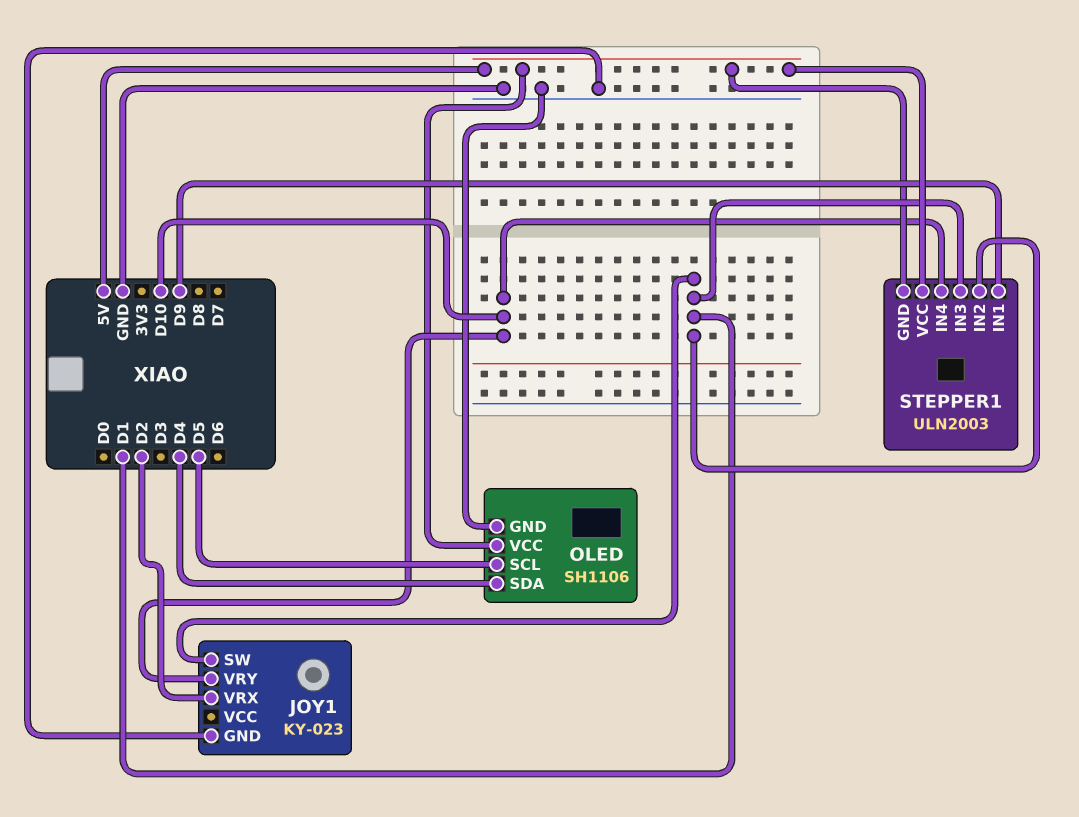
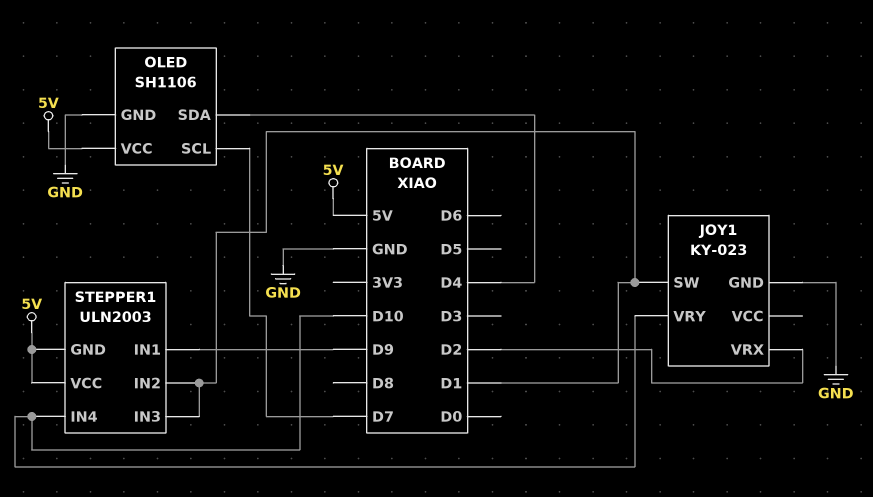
OLED pin SCL: D5 -> D7

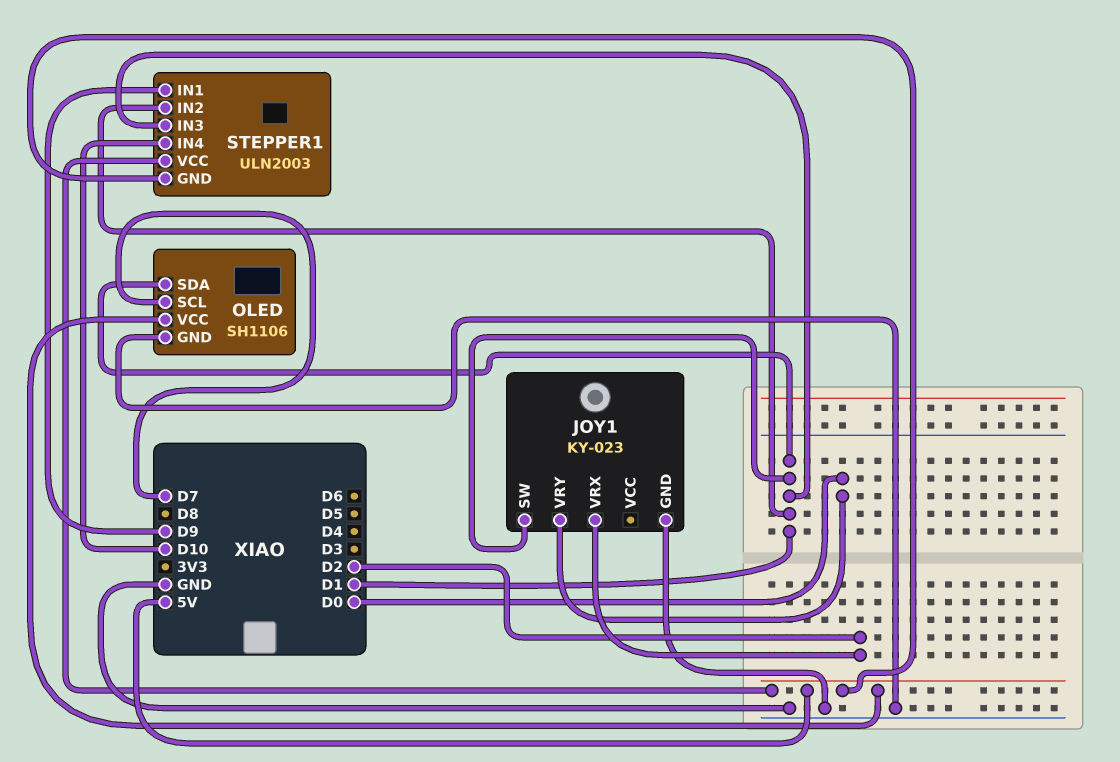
JOY1 pin VRY: D10 -> D0
OLED pin SDA: D4 -> D1

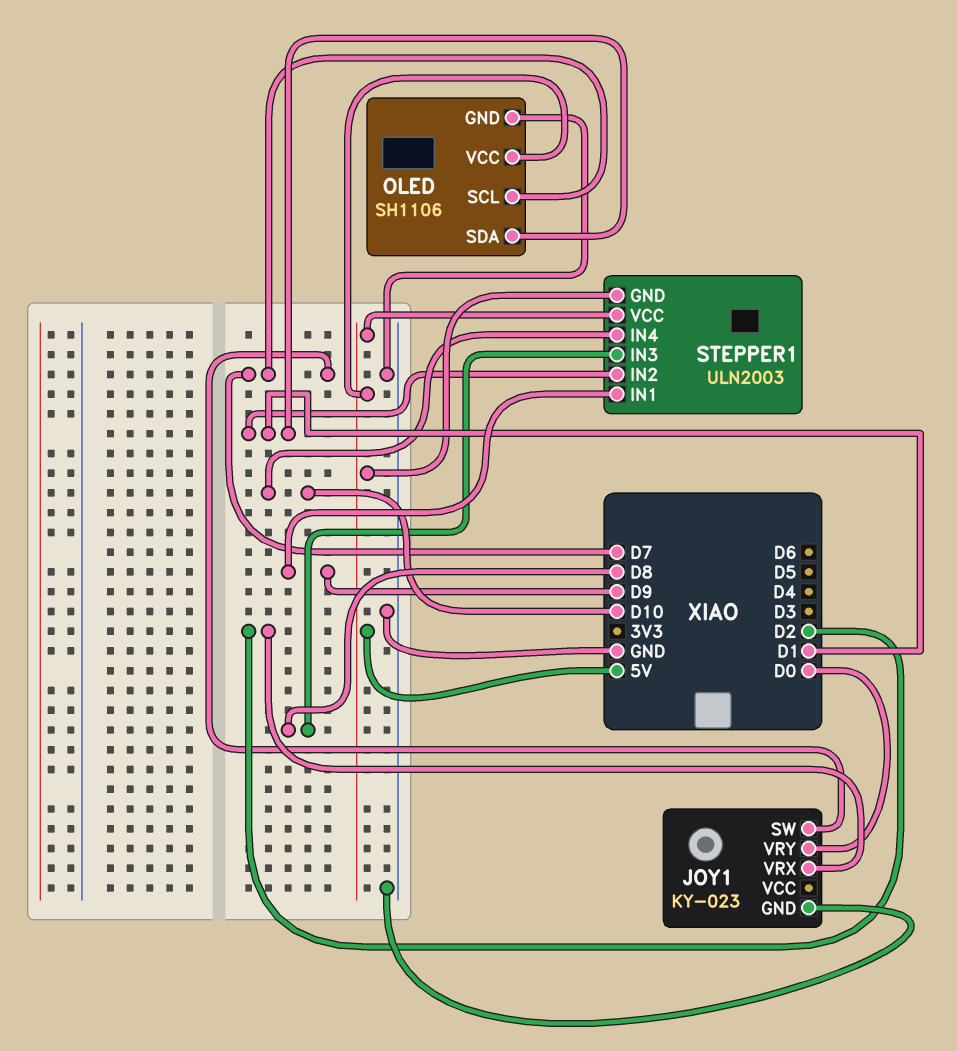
JOY1 pin SW: D1 -> D7
STEPPER1 pin IN3: D1 -> D8

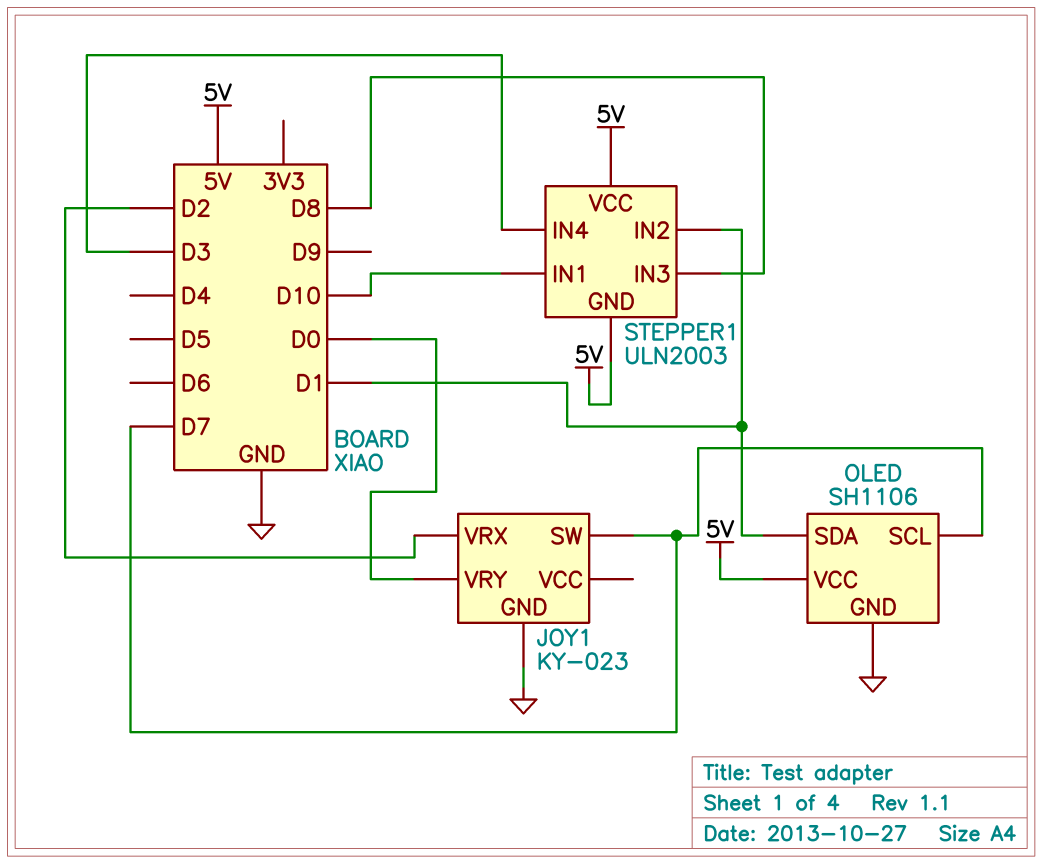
STEPPER1 pin IN1: D9 -> D10
STEPPER1 pin IN4: D10 -> D3

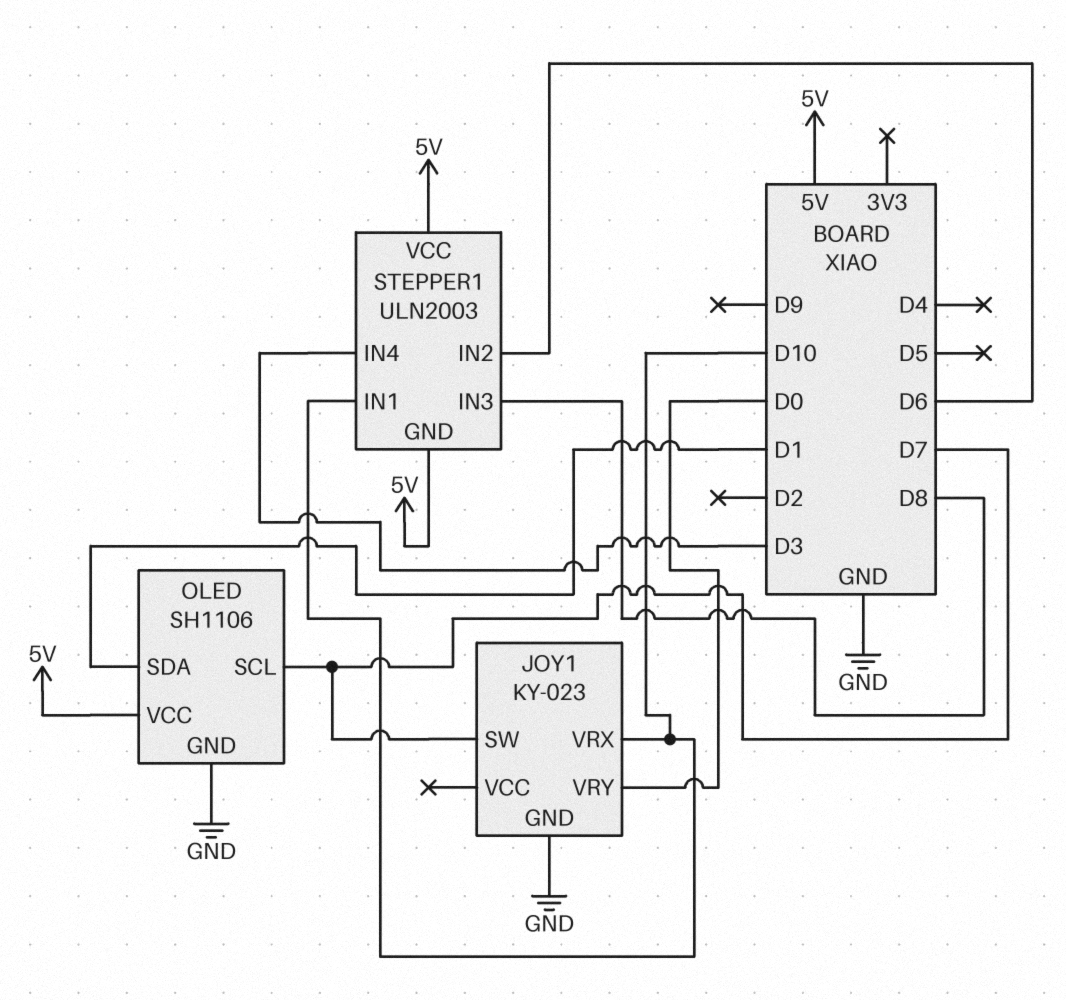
JOY1 pin VRX: D2 -> D10
STEPPER1 pin IN2: D1 -> D6

